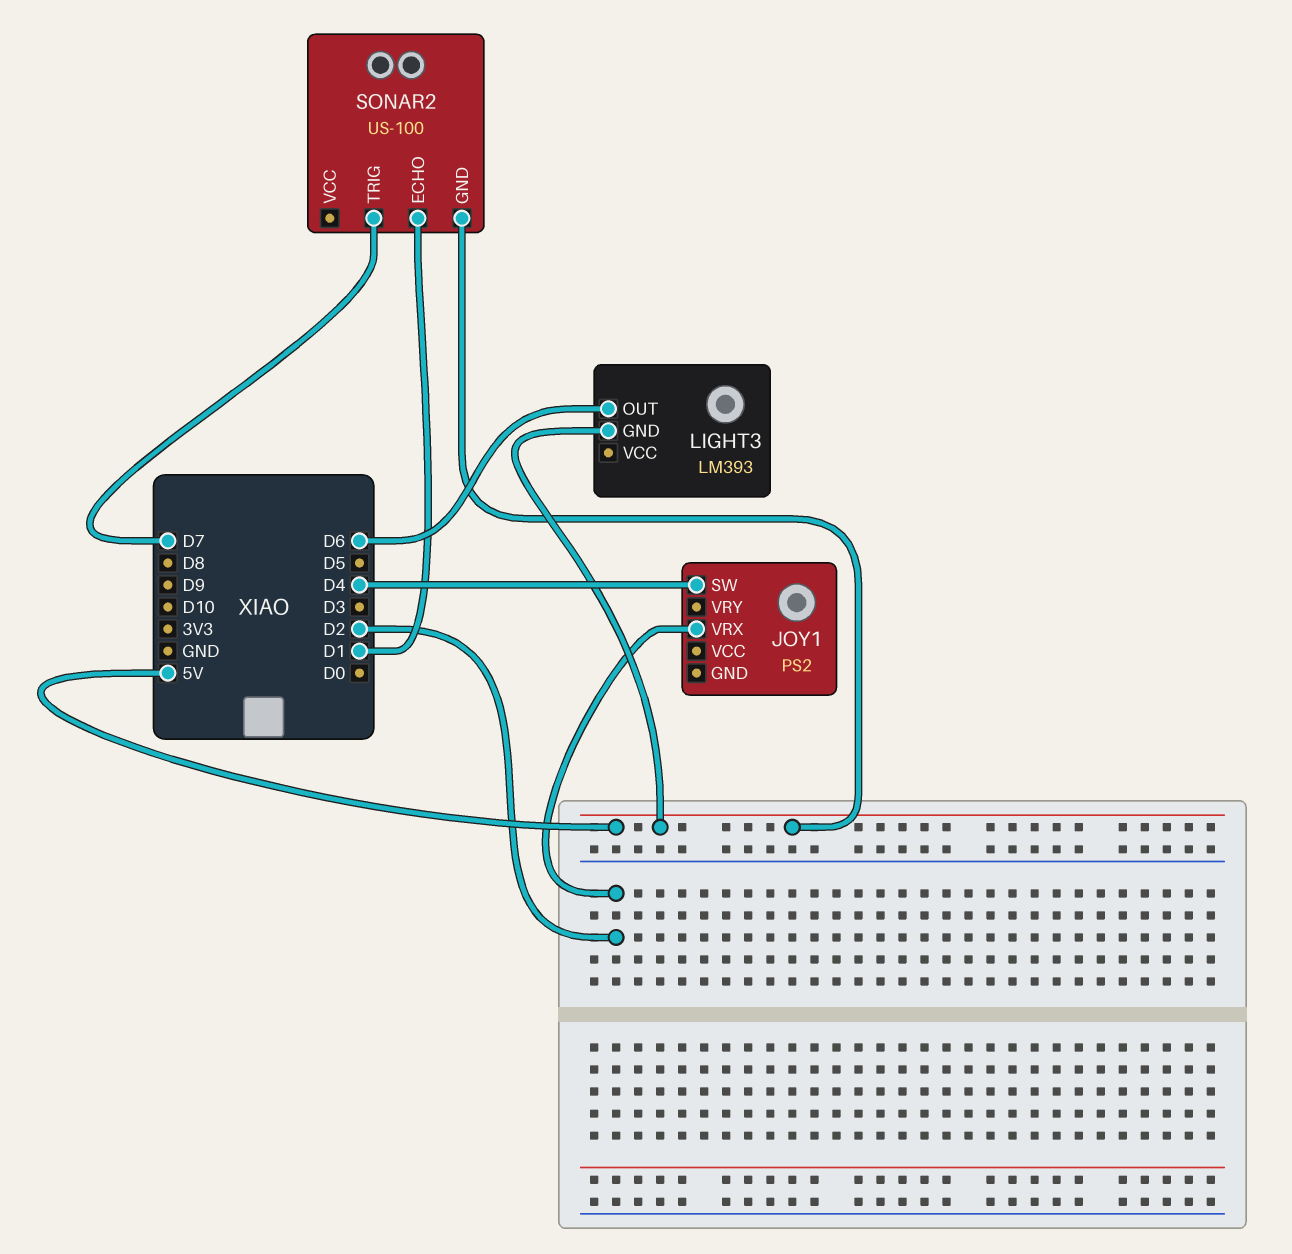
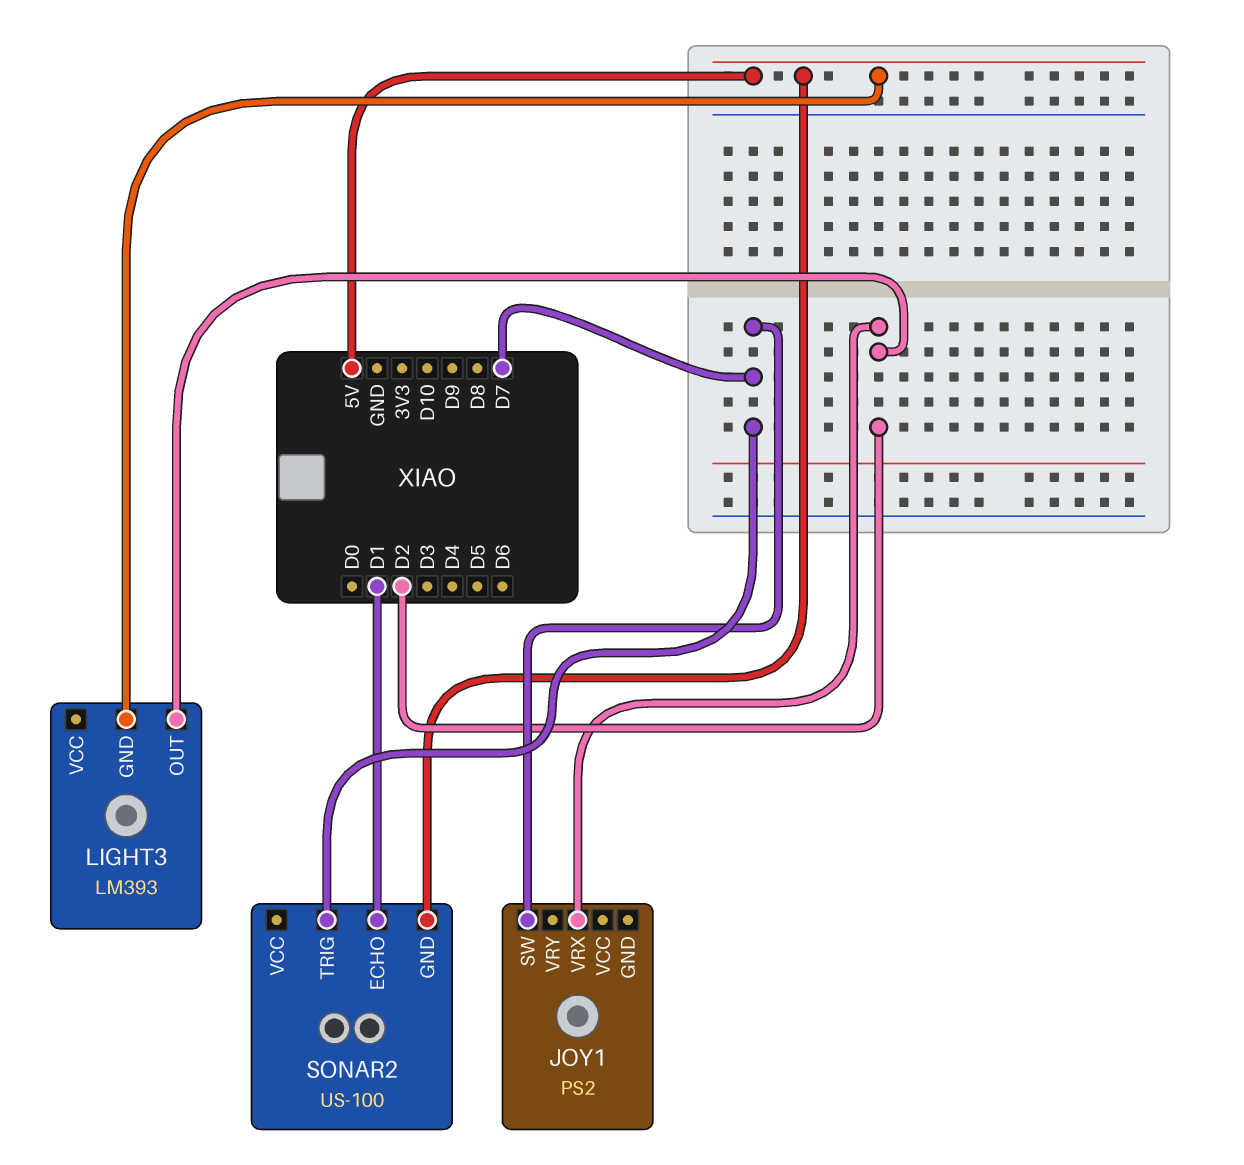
JOY1 pin SW: D4 -> D7
LIGHT3 pin OUT: D6 -> D2

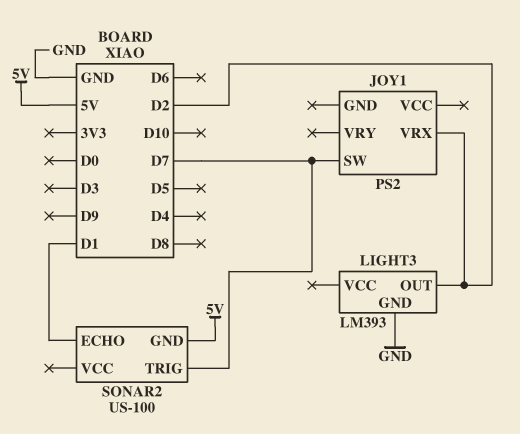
LIGHT3 pin GND: 5V -> GND

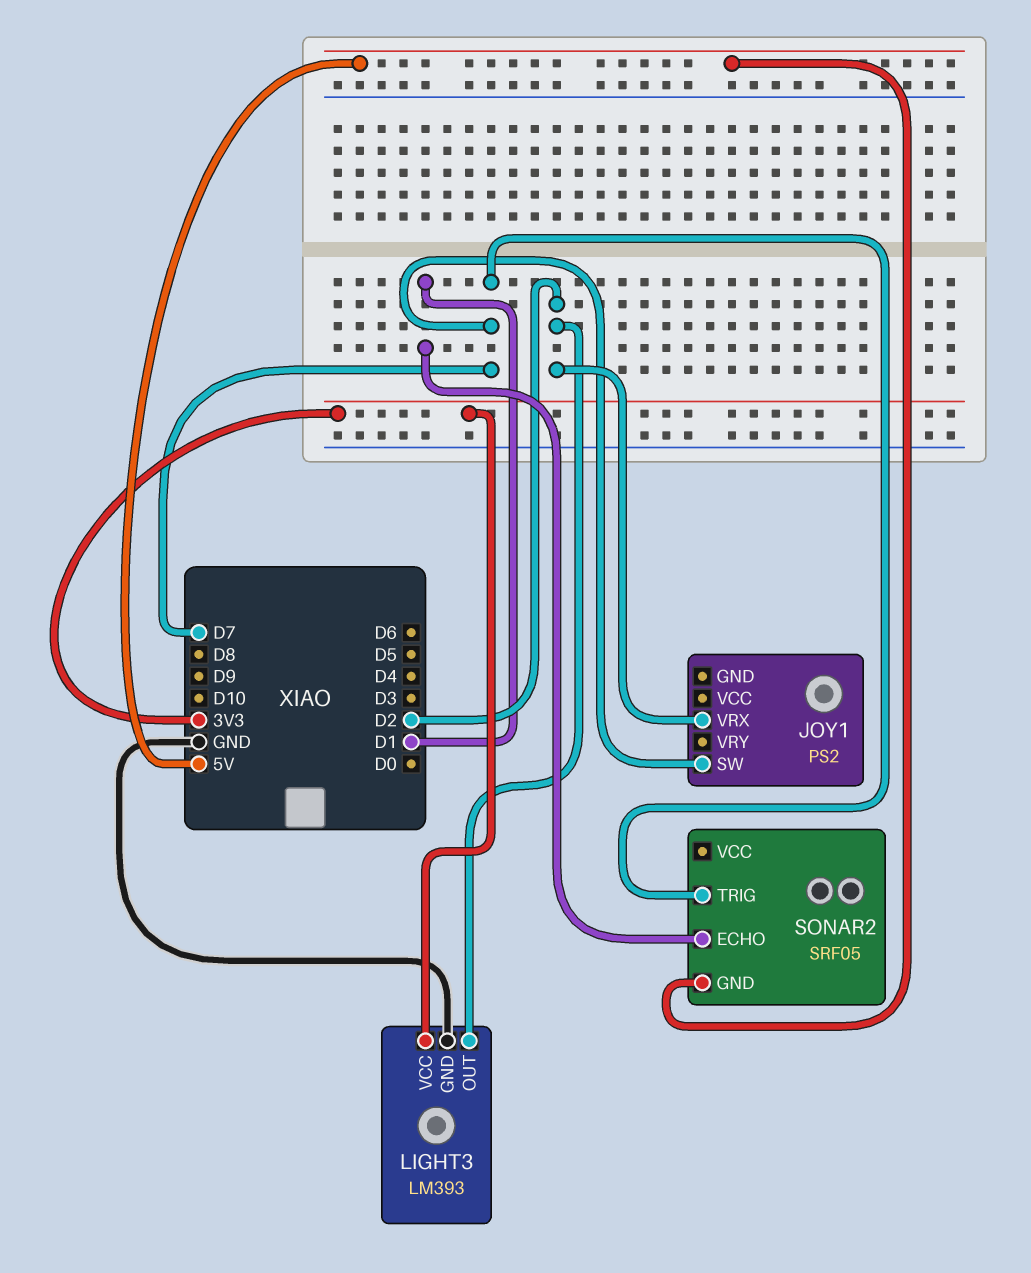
LIGHT3 pin VCC: none -> 3V3
SONAR2: US-100 -> SRF05

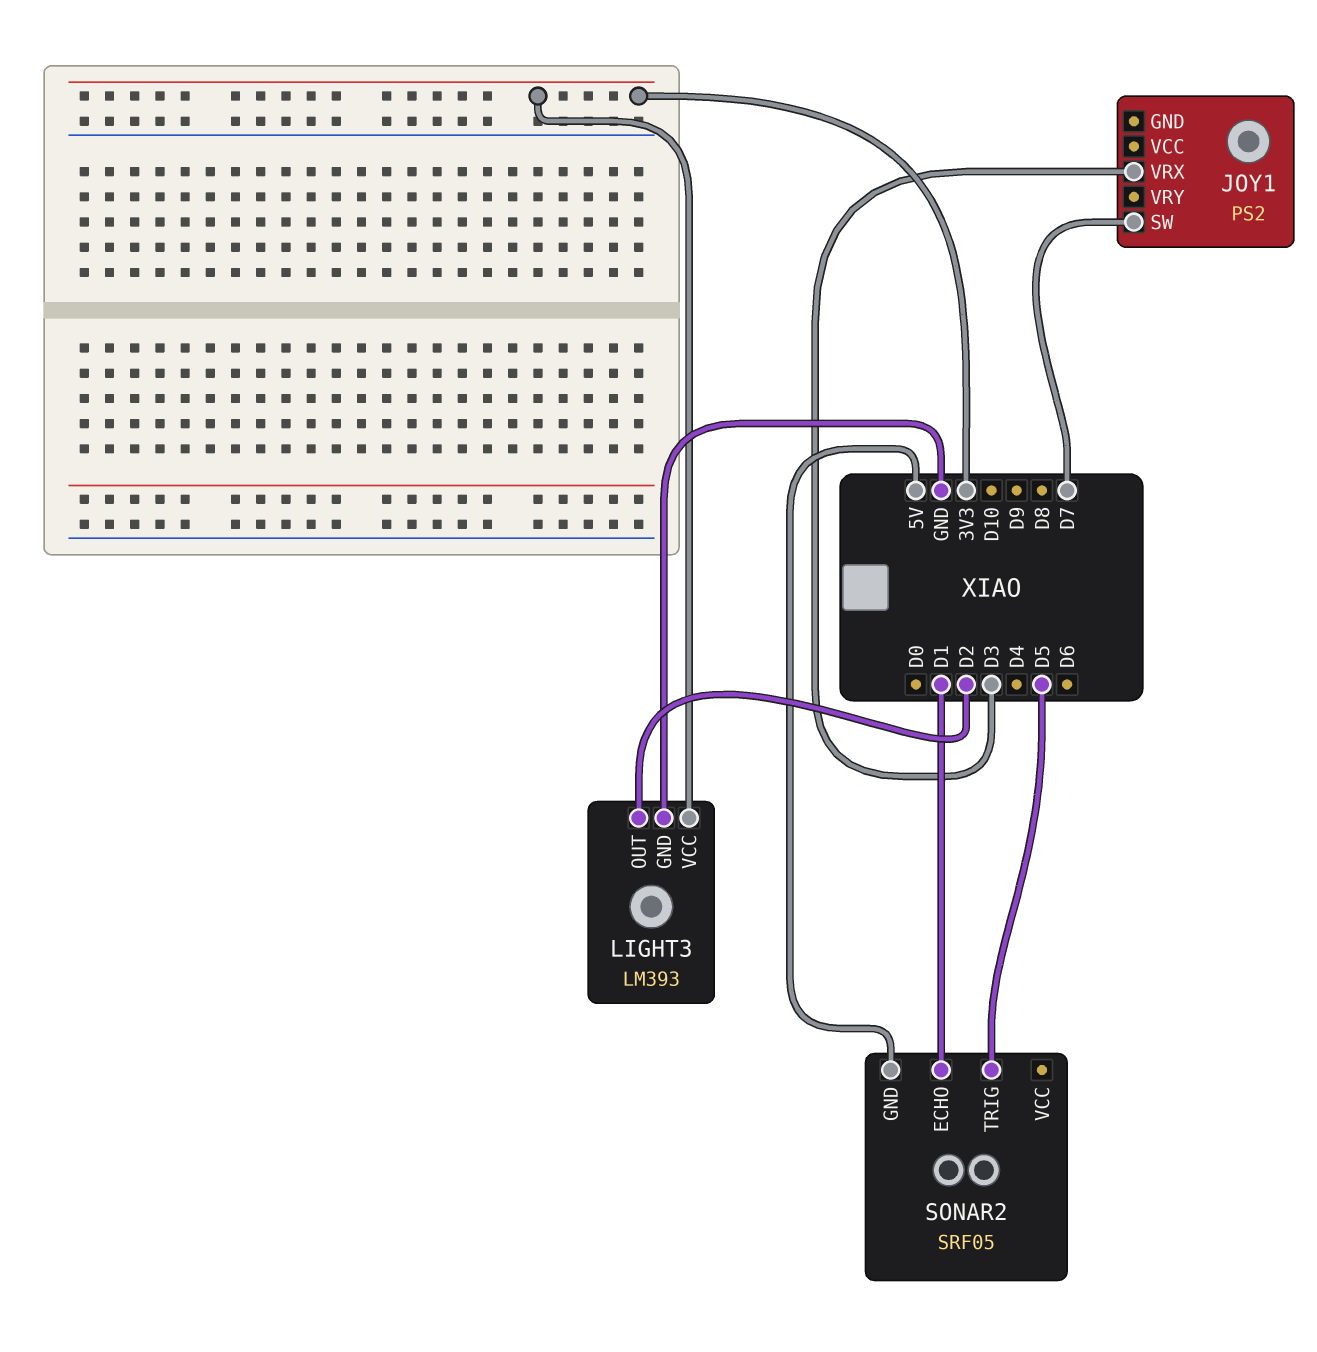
JOY1 pin VRX: D2 -> D3
SONAR2 pin TRIG: D7 -> D5

